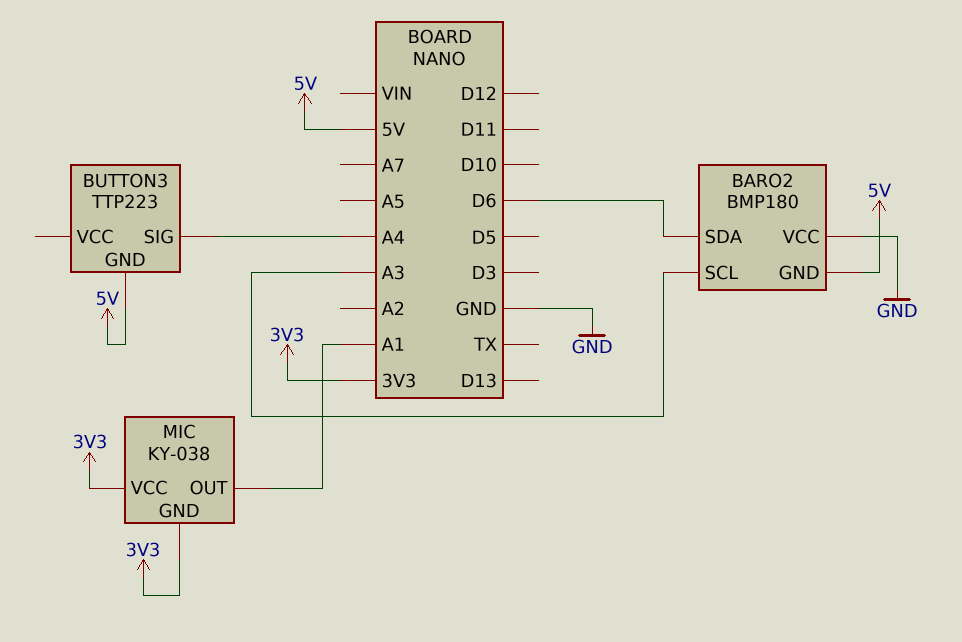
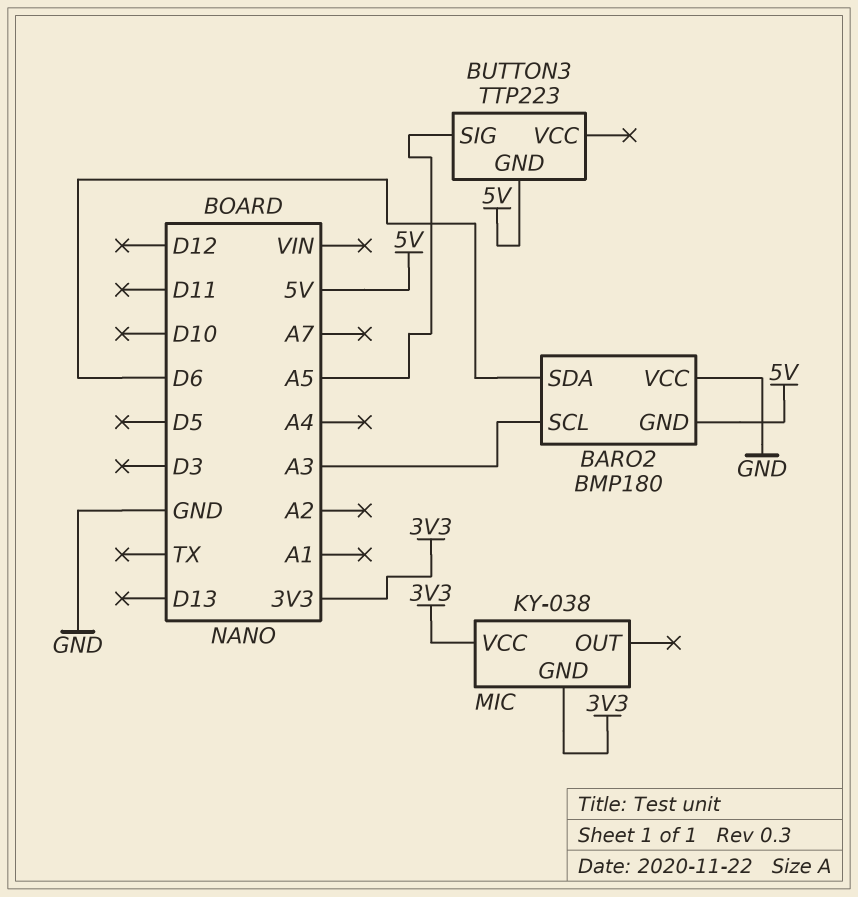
BUTTON3 pin SIG: A4 -> A5
MIC pin OUT: A1 -> none

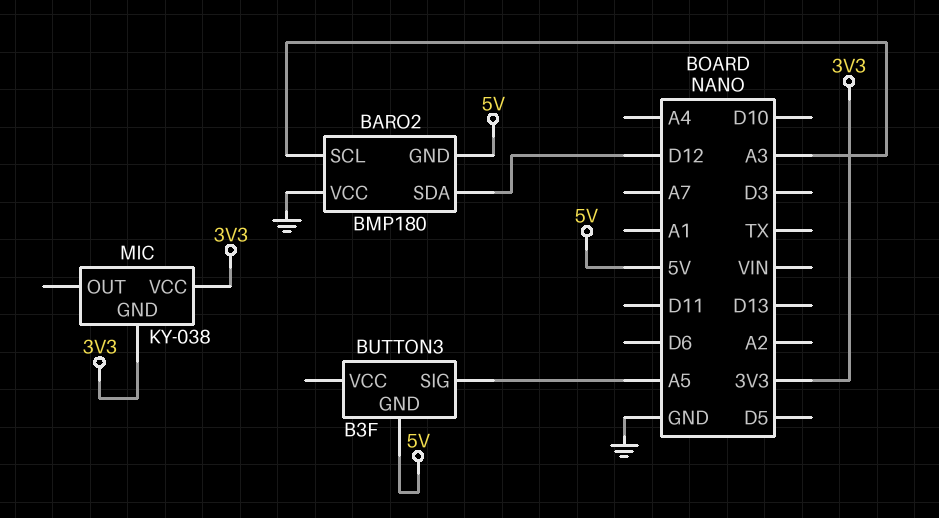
BARO2 pin SDA: D6 -> D12
BUTTON3: TTP223 -> B3F

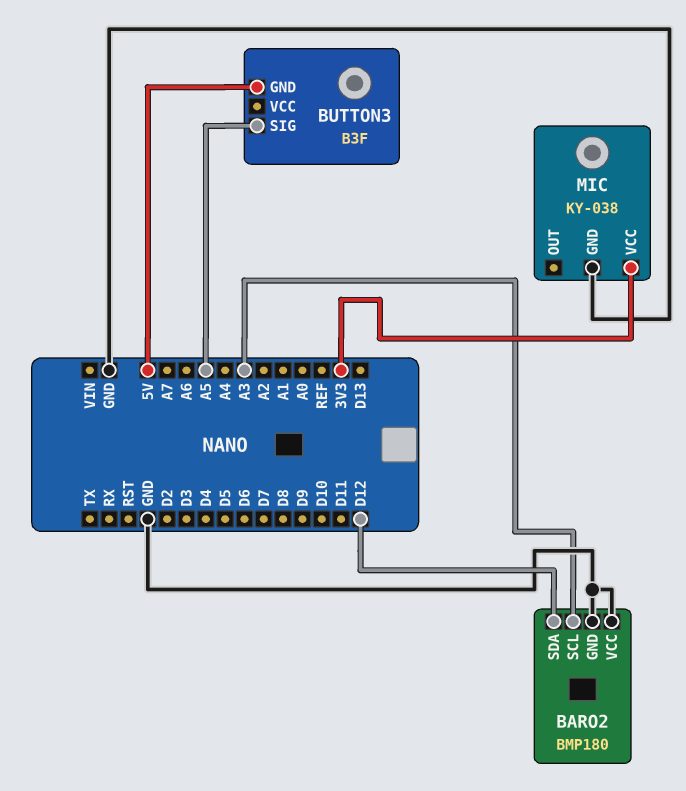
BARO2 pin GND: 5V -> GND
MIC pin GND: 3V3 -> GND

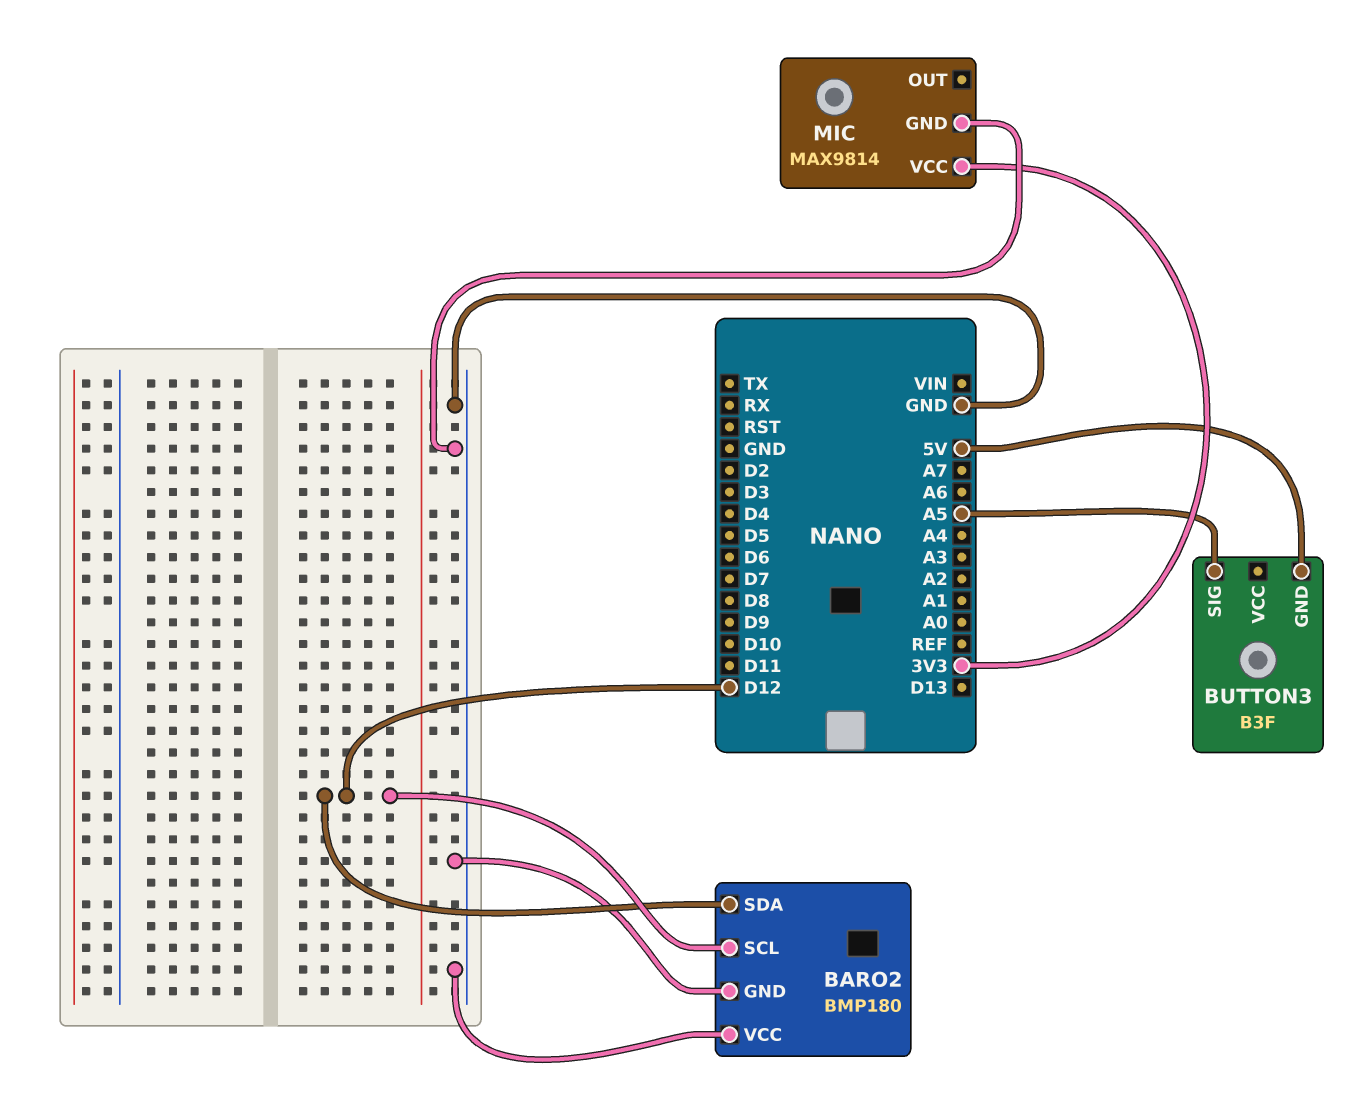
BARO2 pin SCL: A3 -> D12
MIC: KY-038 -> MAX9814

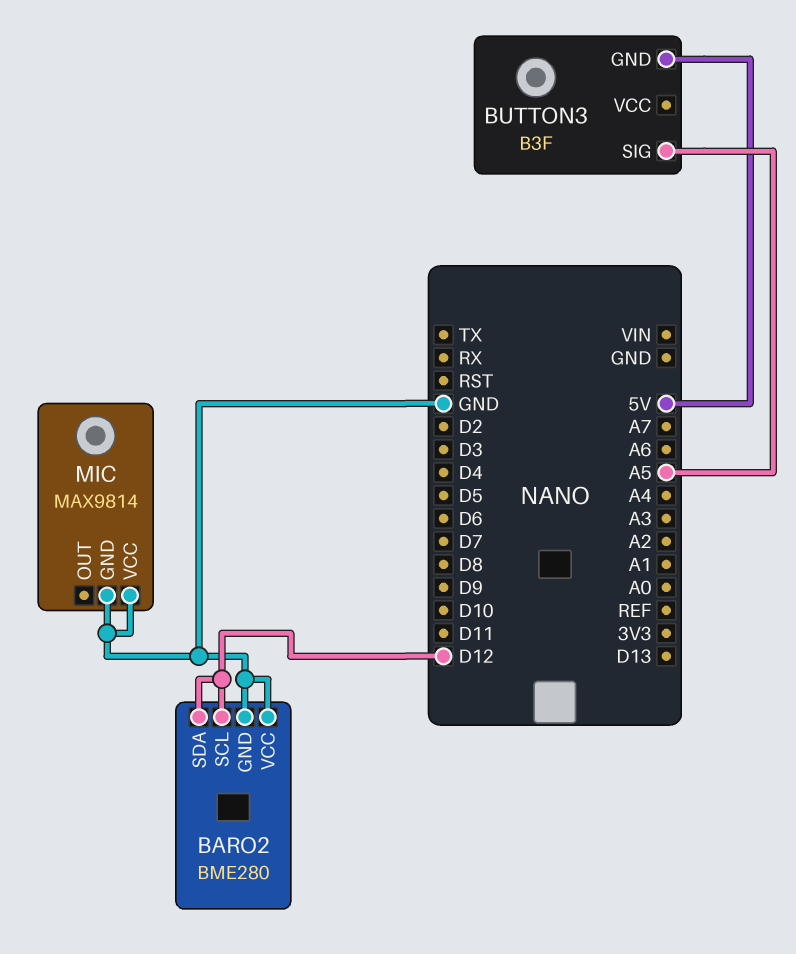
BARO2: BMP180 -> BME280
MIC pin VCC: 3V3 -> GND

